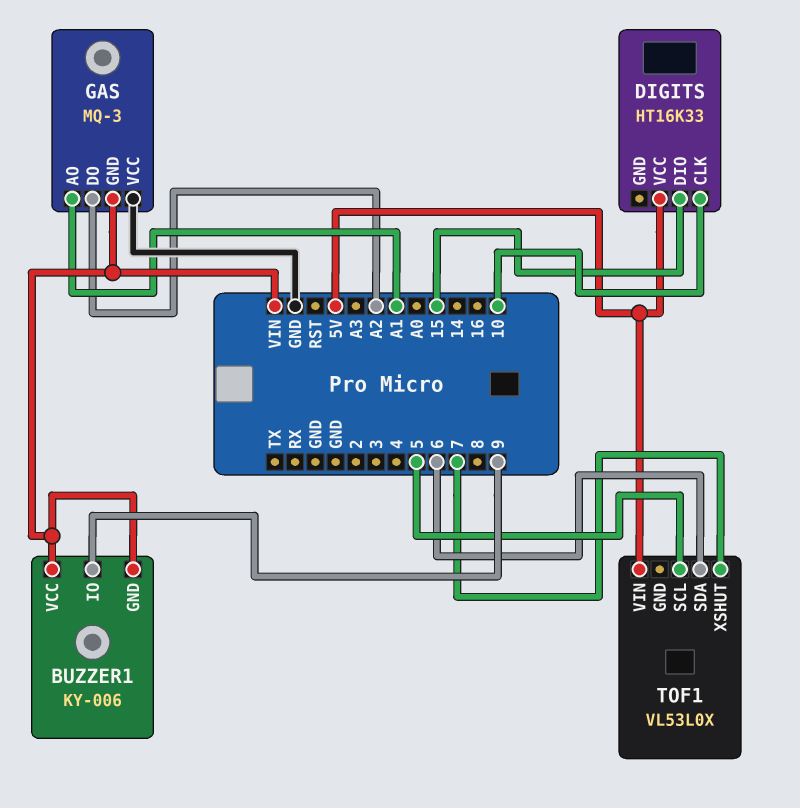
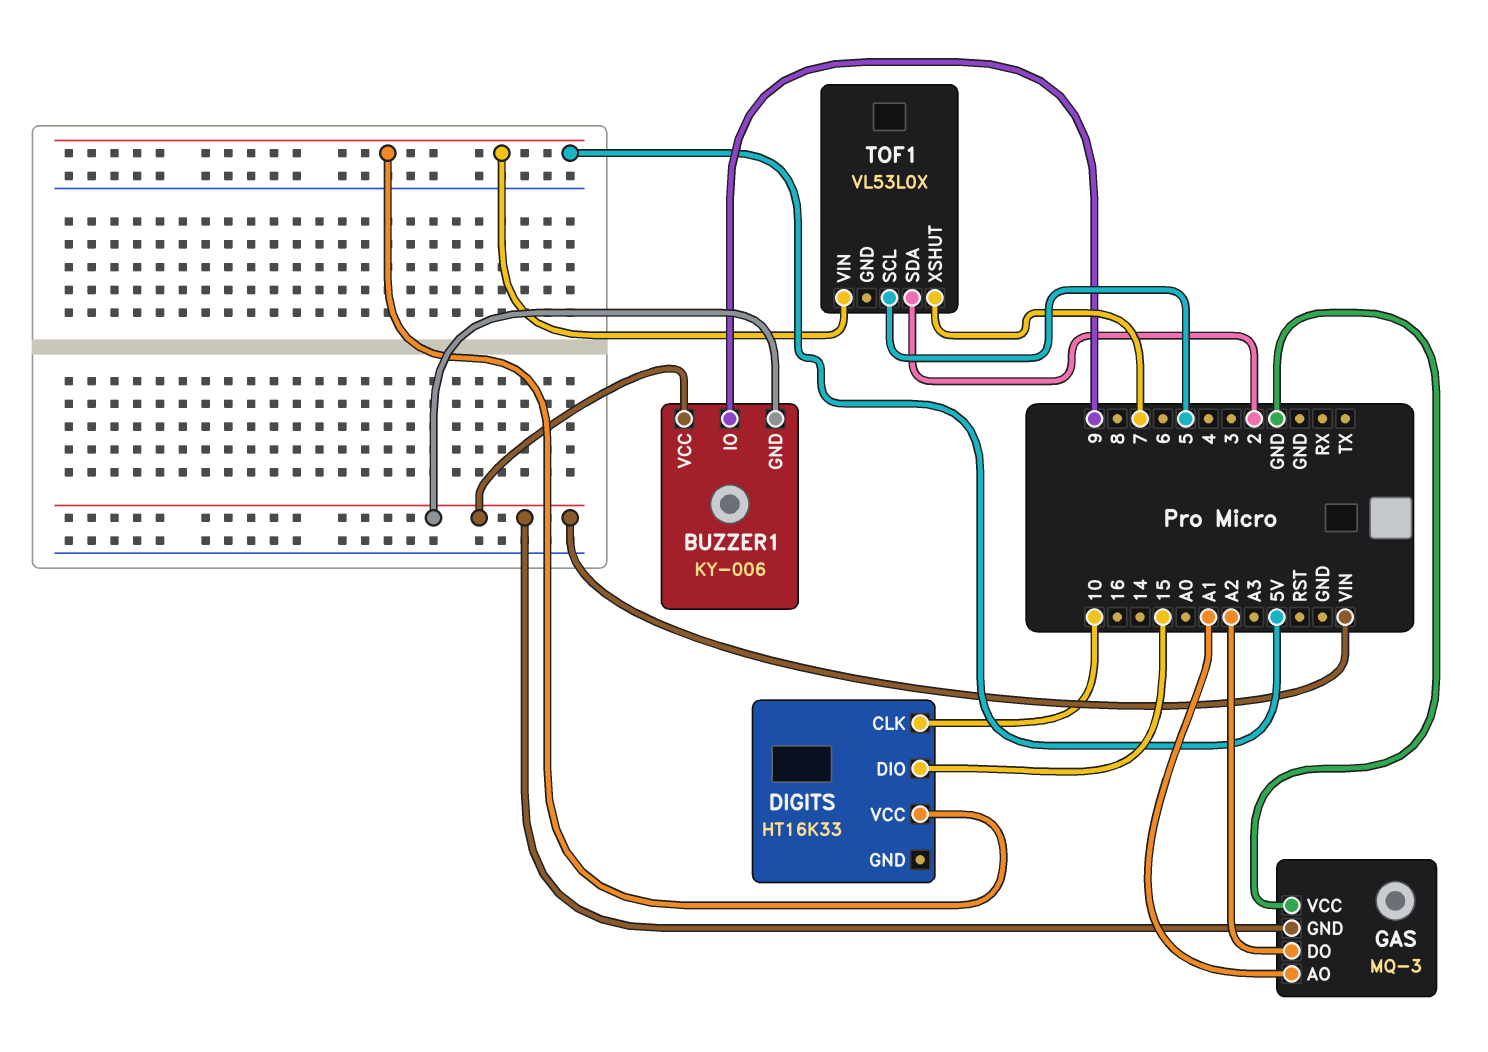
TOF1 pin SDA: 6 -> 2

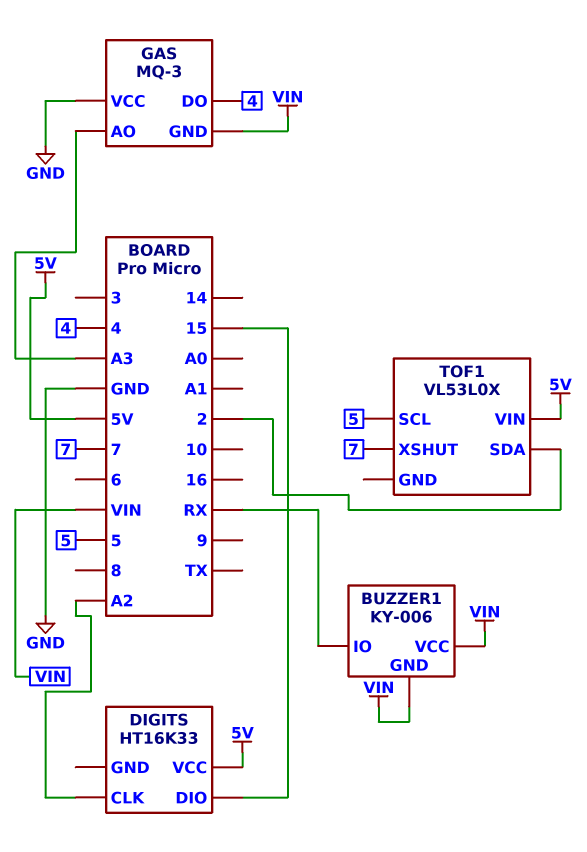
BUZZER1 pin IO: 9 -> RX
DIGITS pin CLK: 10 -> A2
GAS pin AO: A1 -> A3
GAS pin DO: A2 -> 4

